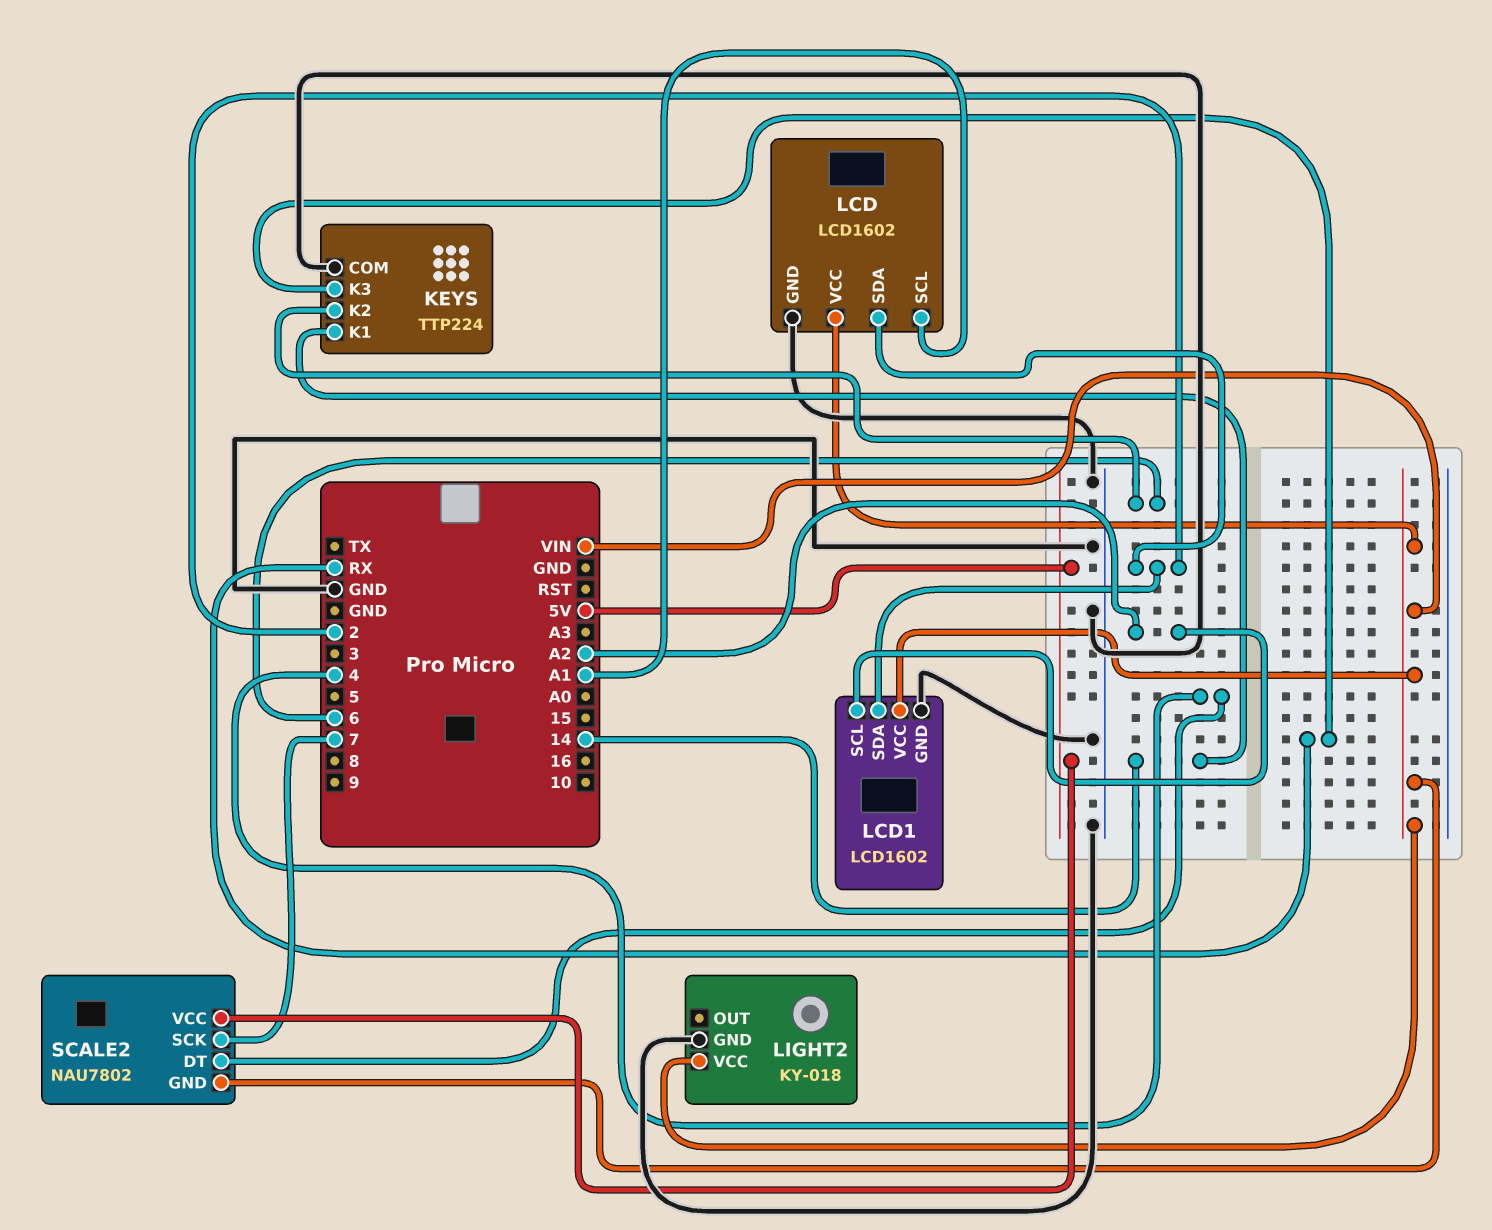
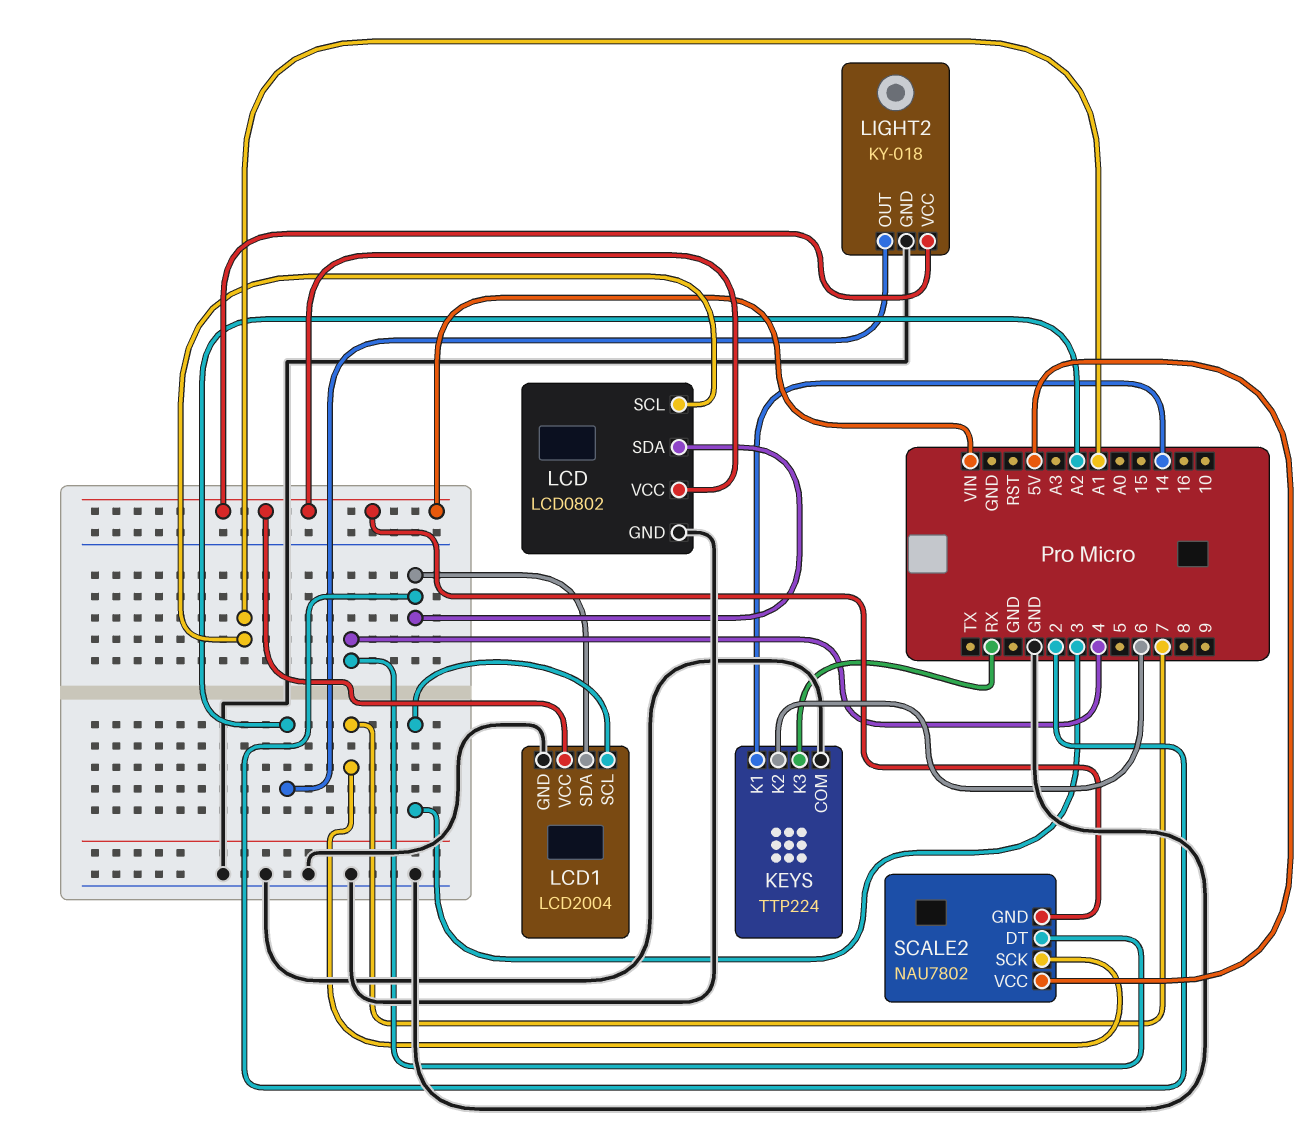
LCD: LCD1602 -> LCD0802
LCD1: LCD1602 -> LCD2004
LCD1 pin SCL: A2 -> 3
LIGHT2 pin OUT: none -> A2

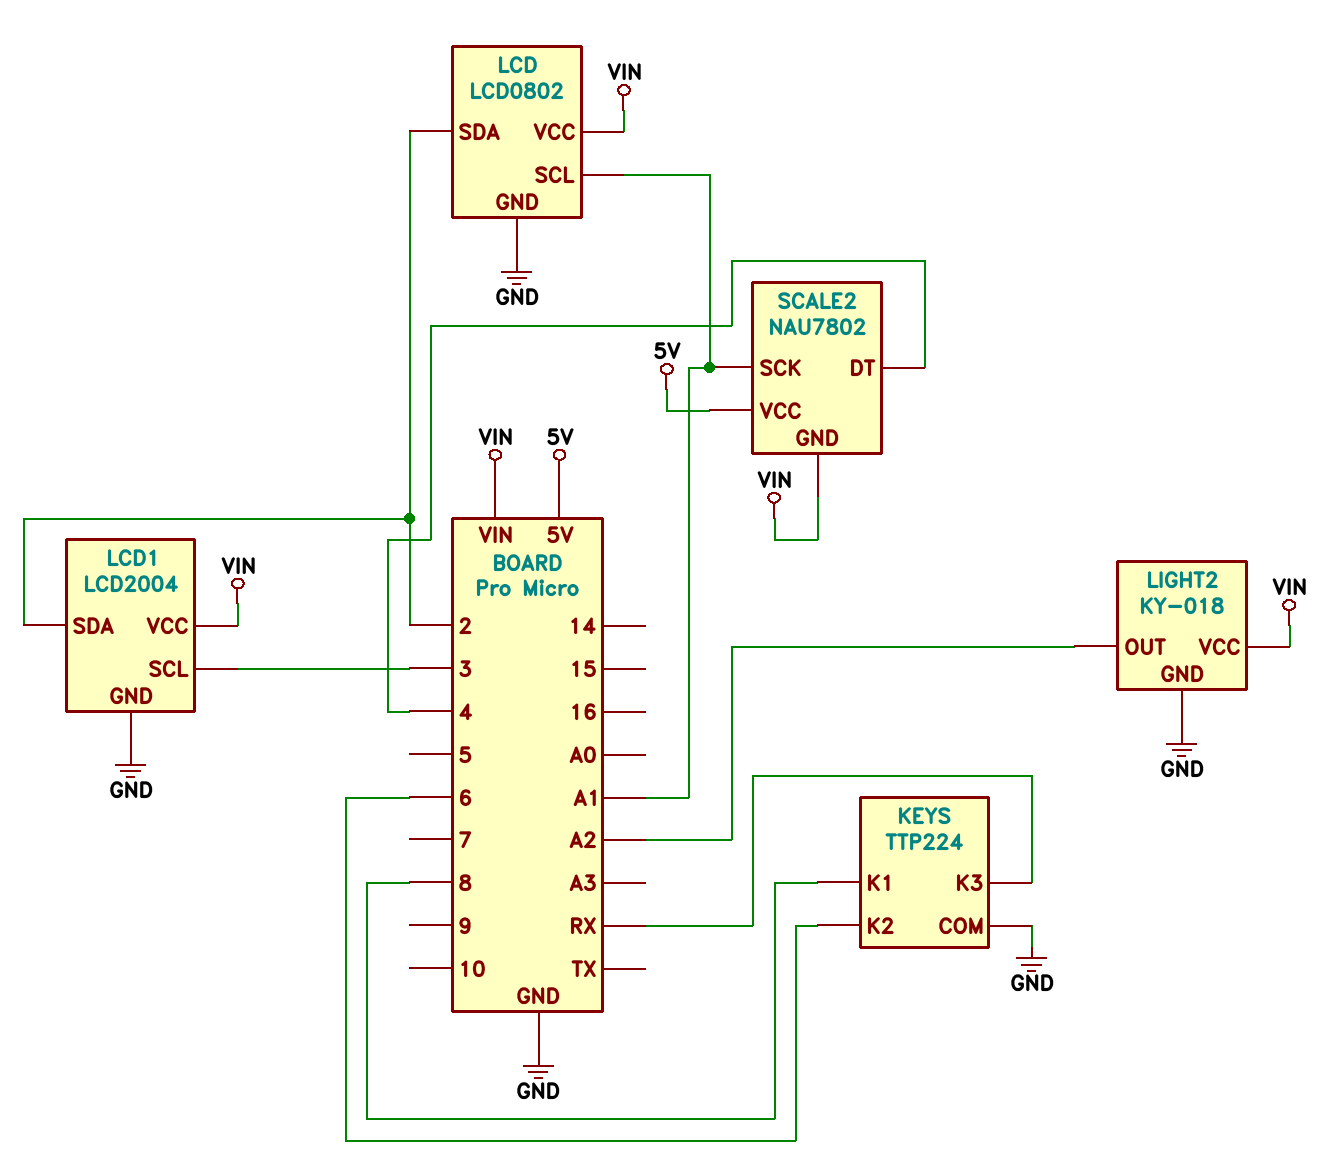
KEYS pin K1: 14 -> 8
SCALE2 pin SCK: 7 -> A1

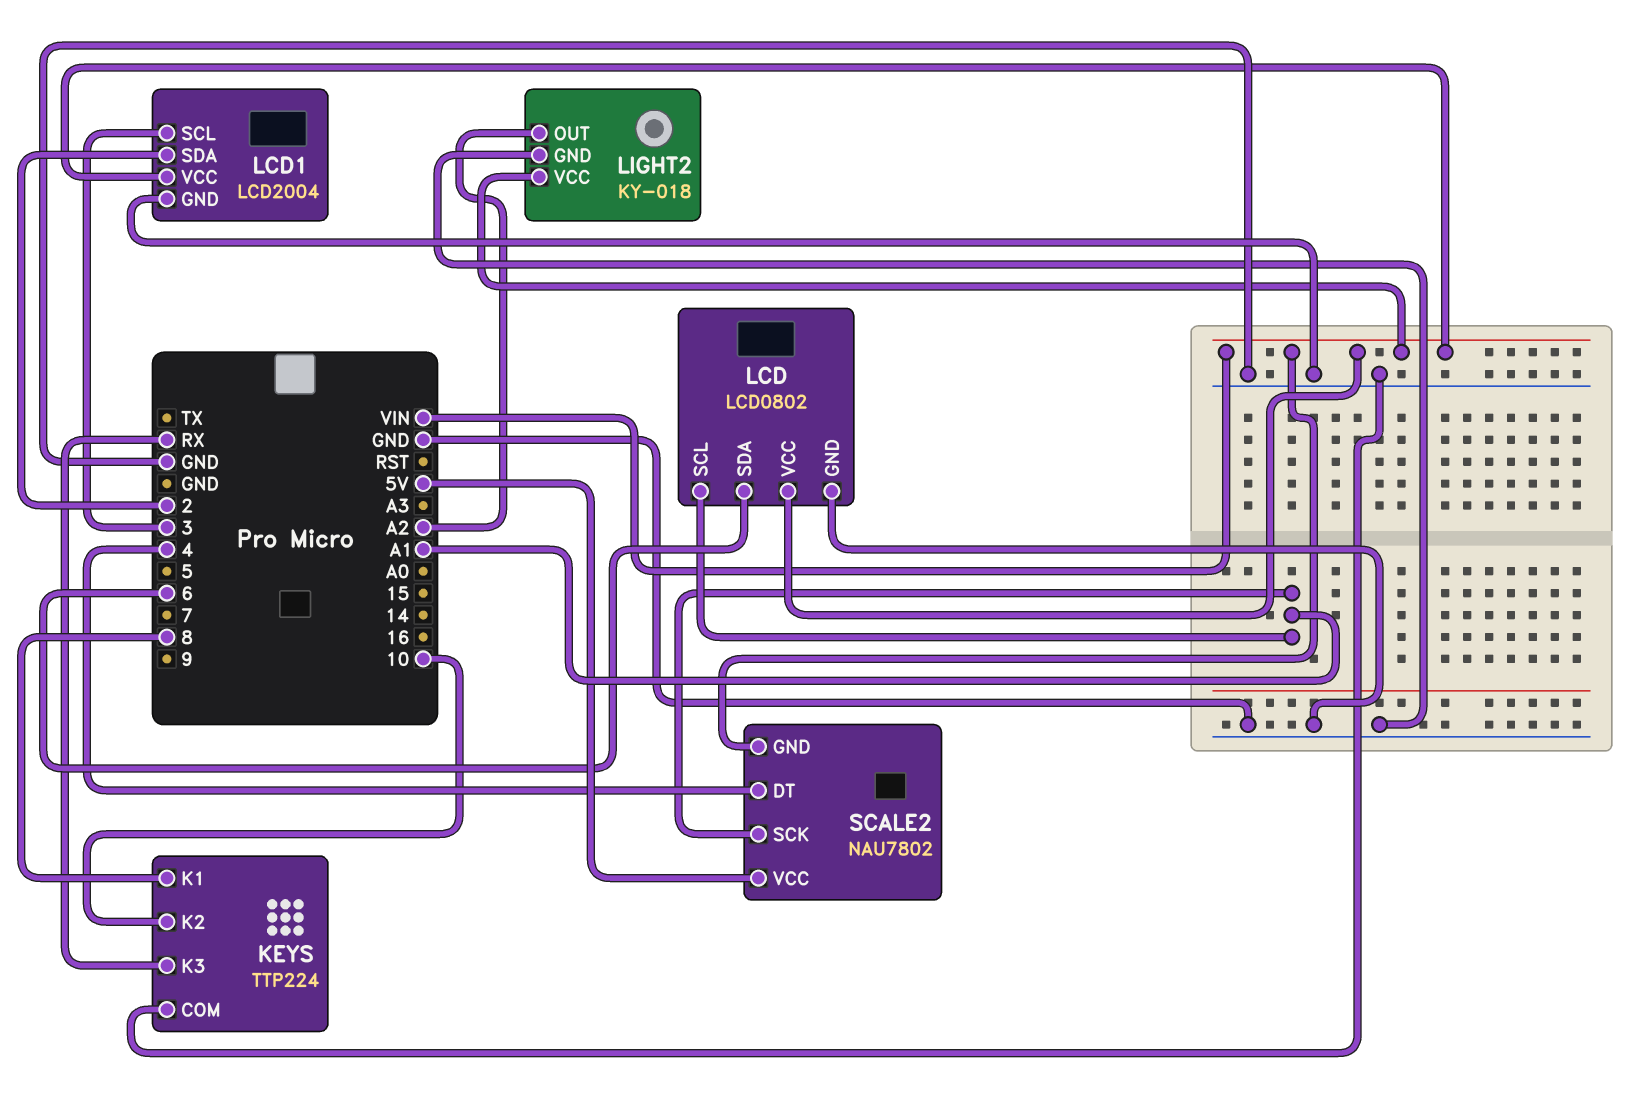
KEYS pin K2: 6 -> 10
LCD pin SDA: 2 -> 6

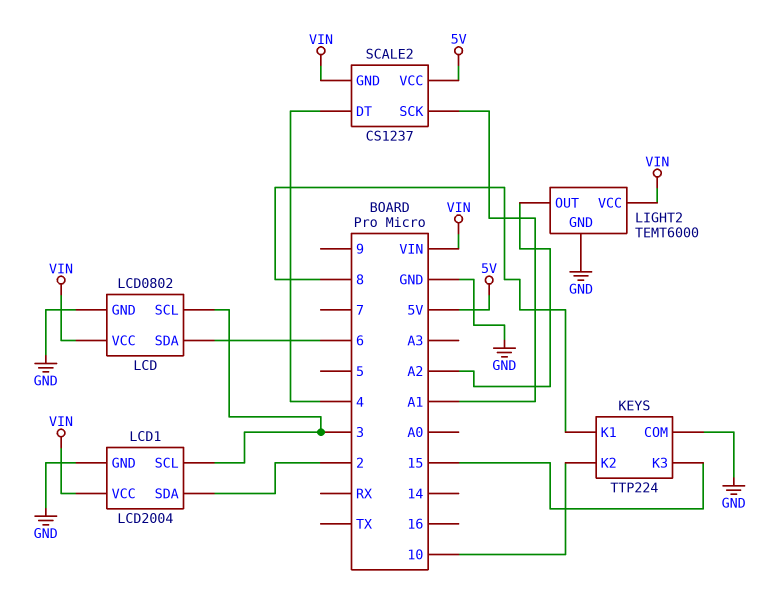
KEYS pin K3: RX -> 15
LCD pin SCL: A1 -> 3
LIGHT2: KY-018 -> TEMT6000
SCALE2: NAU7802 -> CS1237

